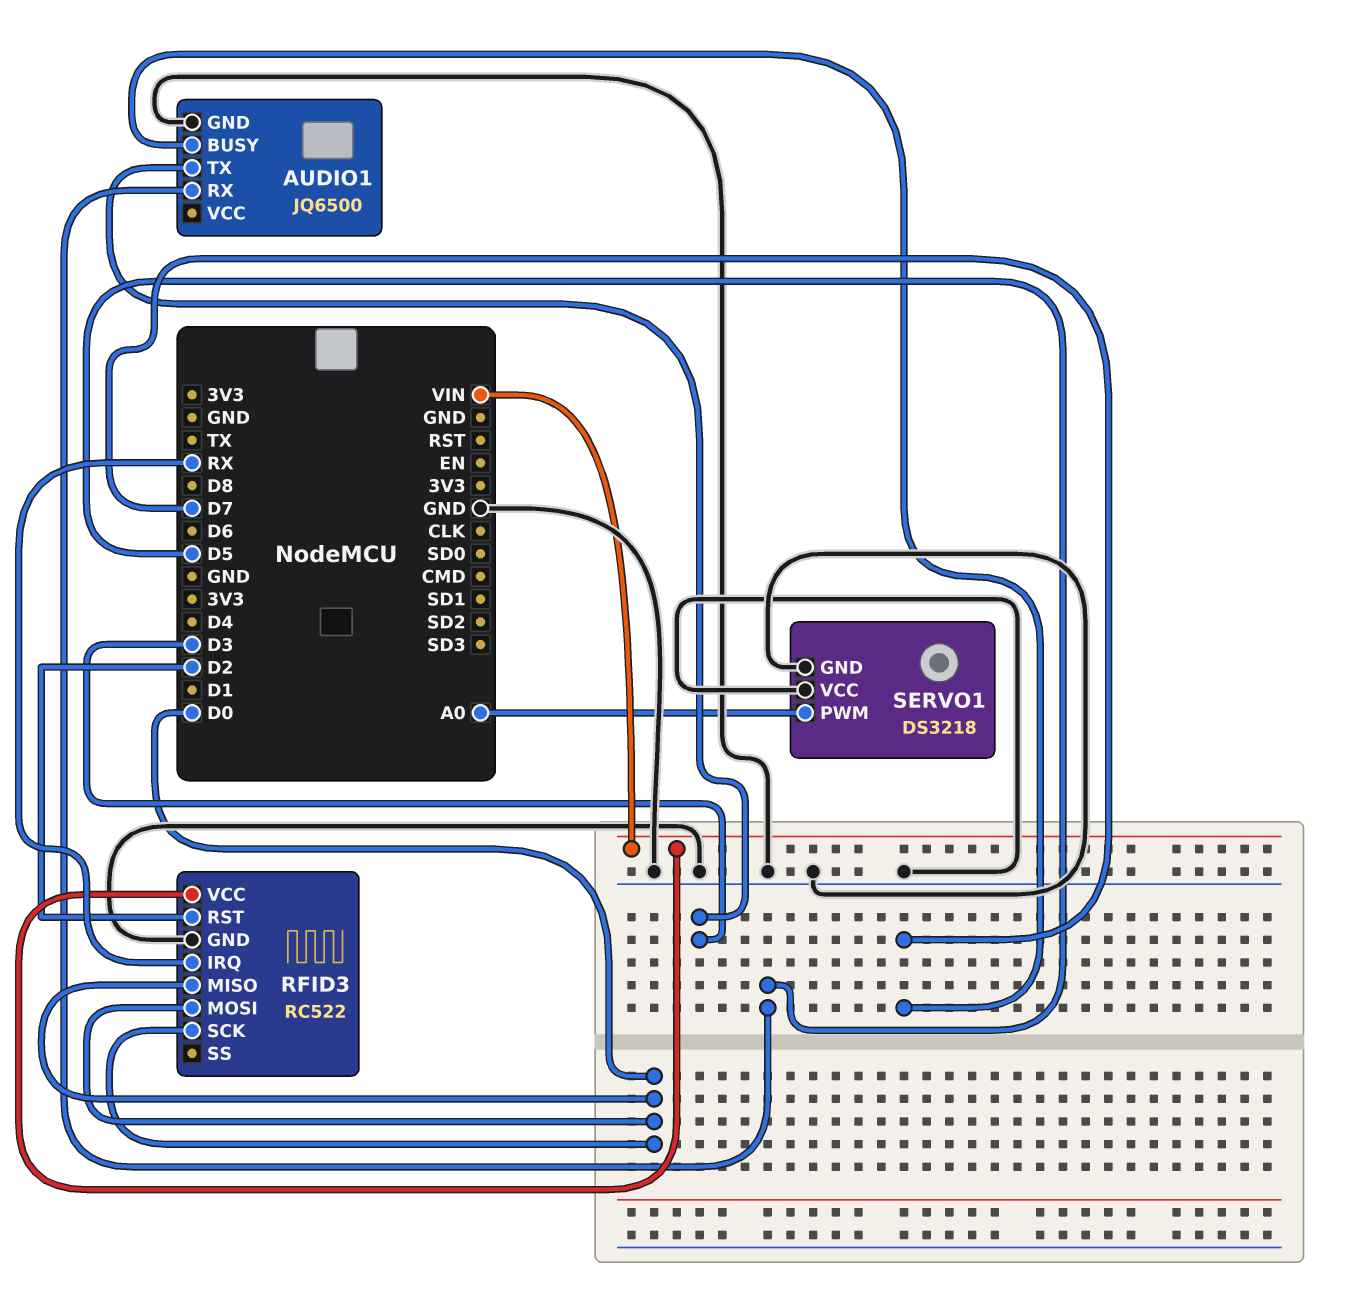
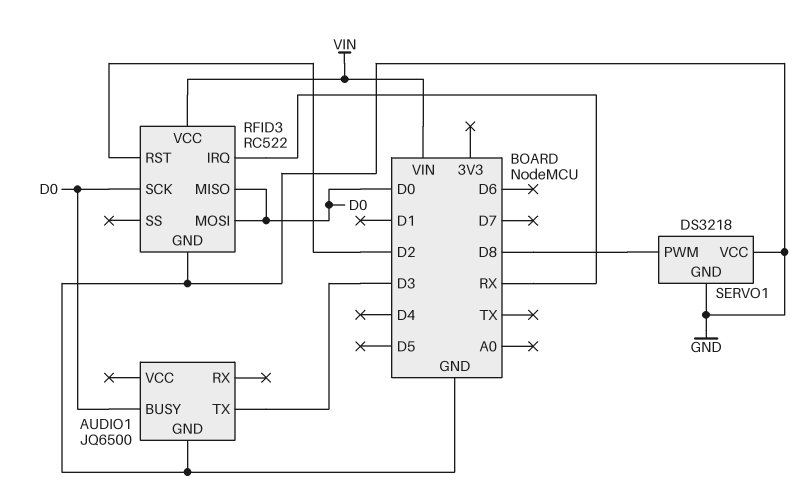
AUDIO1 pin BUSY: D7 -> D0
AUDIO1 pin RX: D5 -> none
SERVO1 pin PWM: A0 -> D8

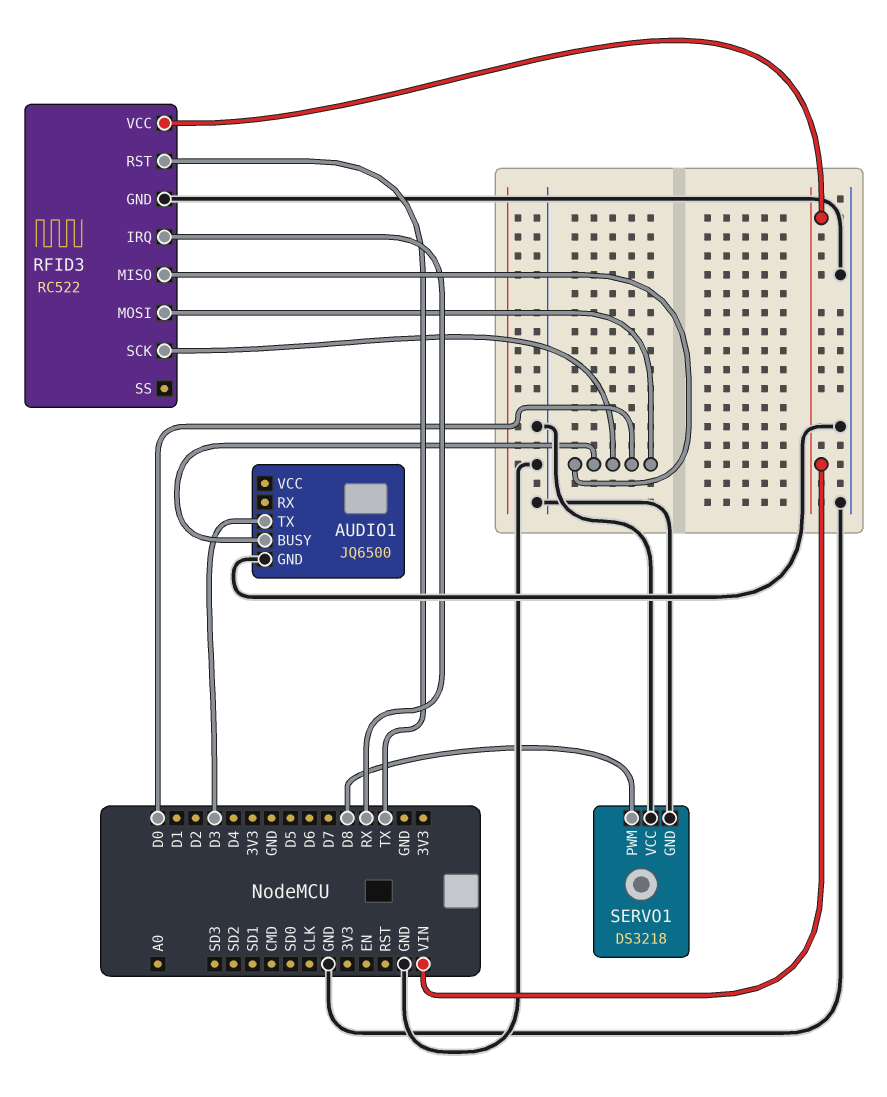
RFID3 pin RST: D2 -> TX

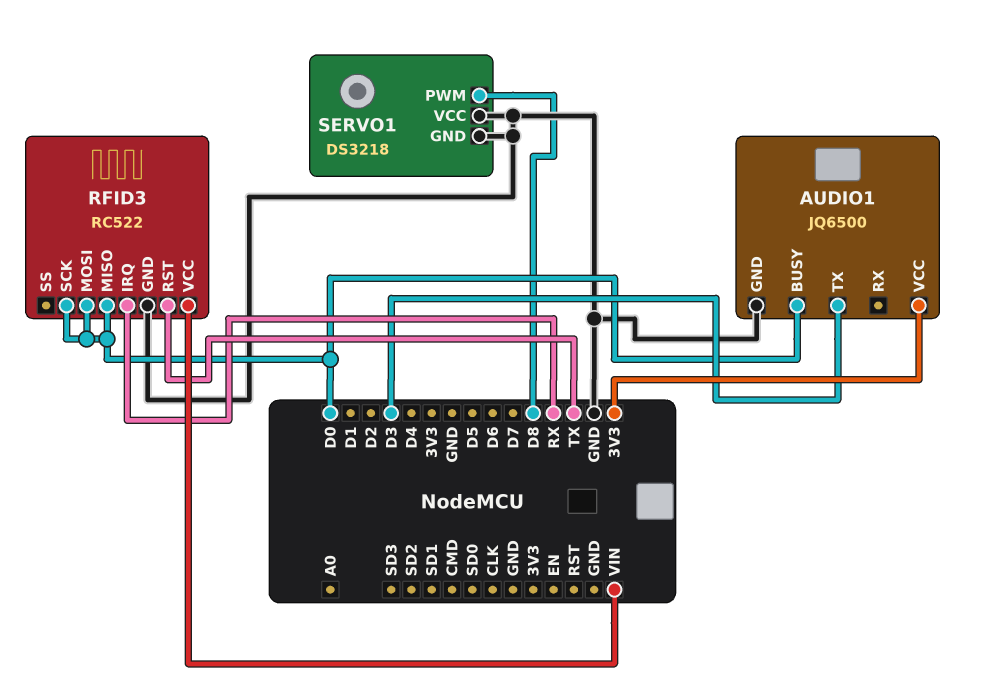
AUDIO1 pin VCC: none -> 3V3

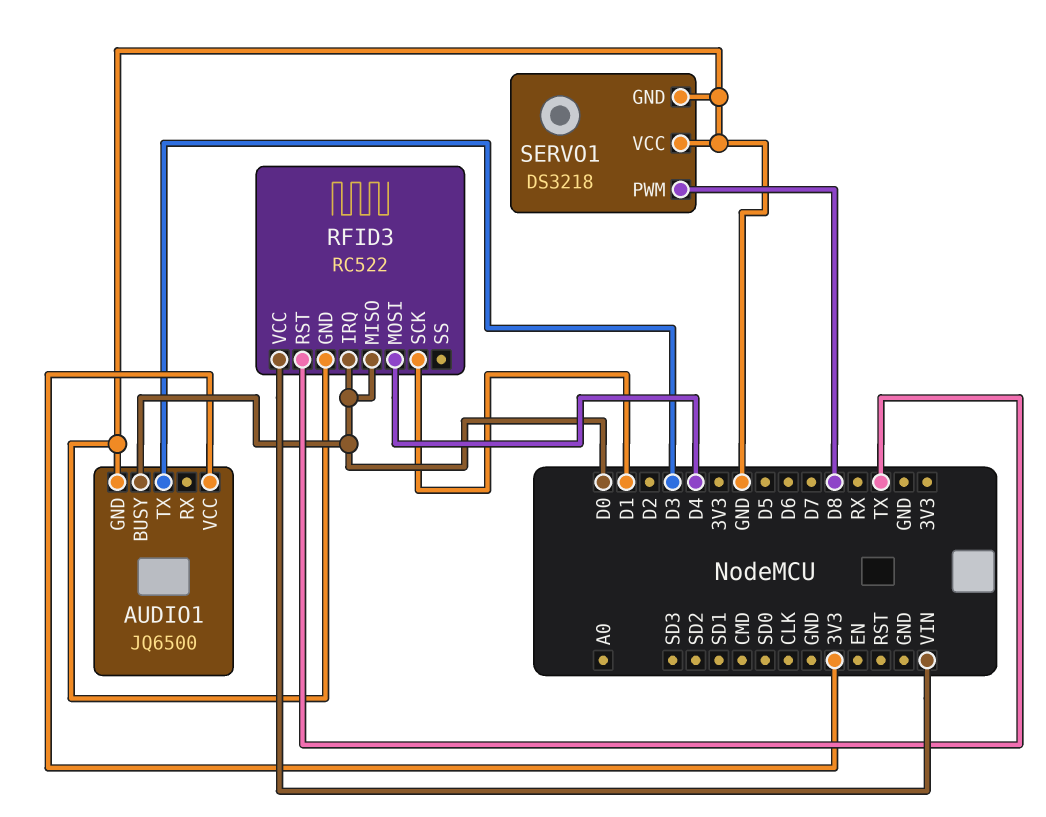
RFID3 pin IRQ: RX -> D0
RFID3 pin MOSI: D0 -> D4
RFID3 pin SCK: D0 -> D1

